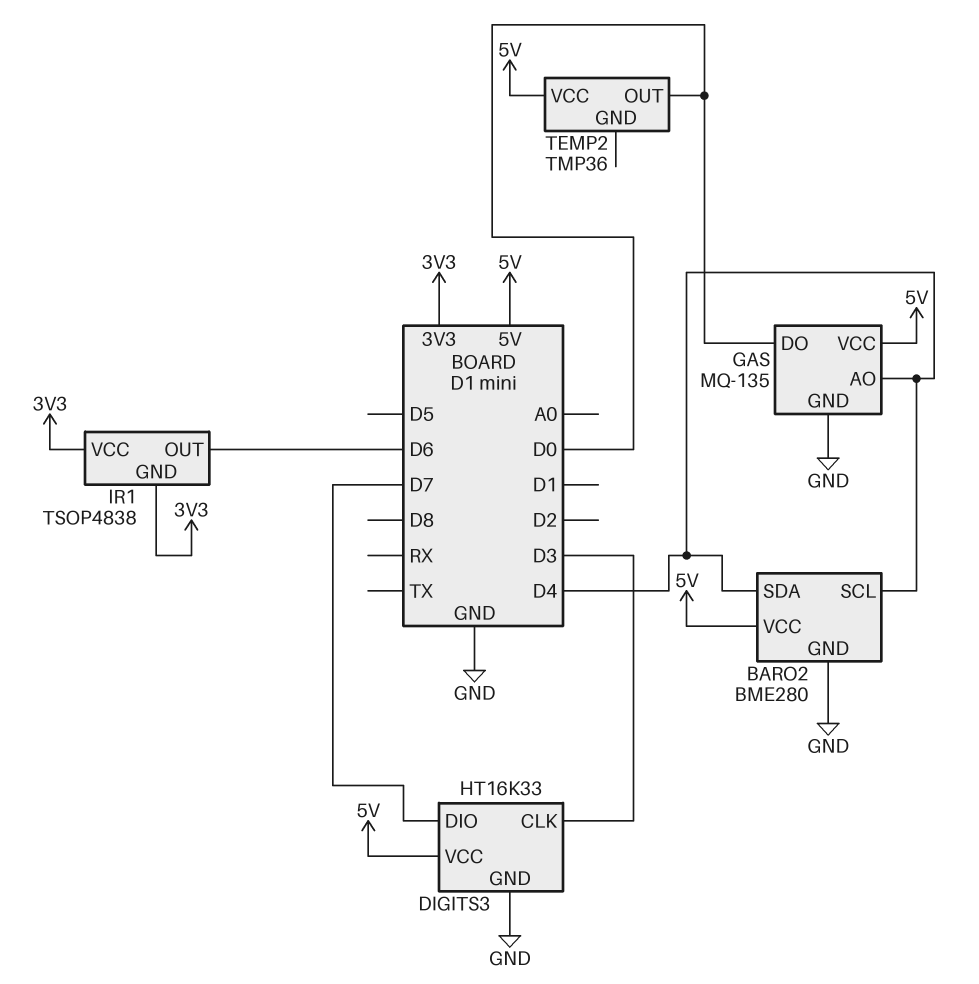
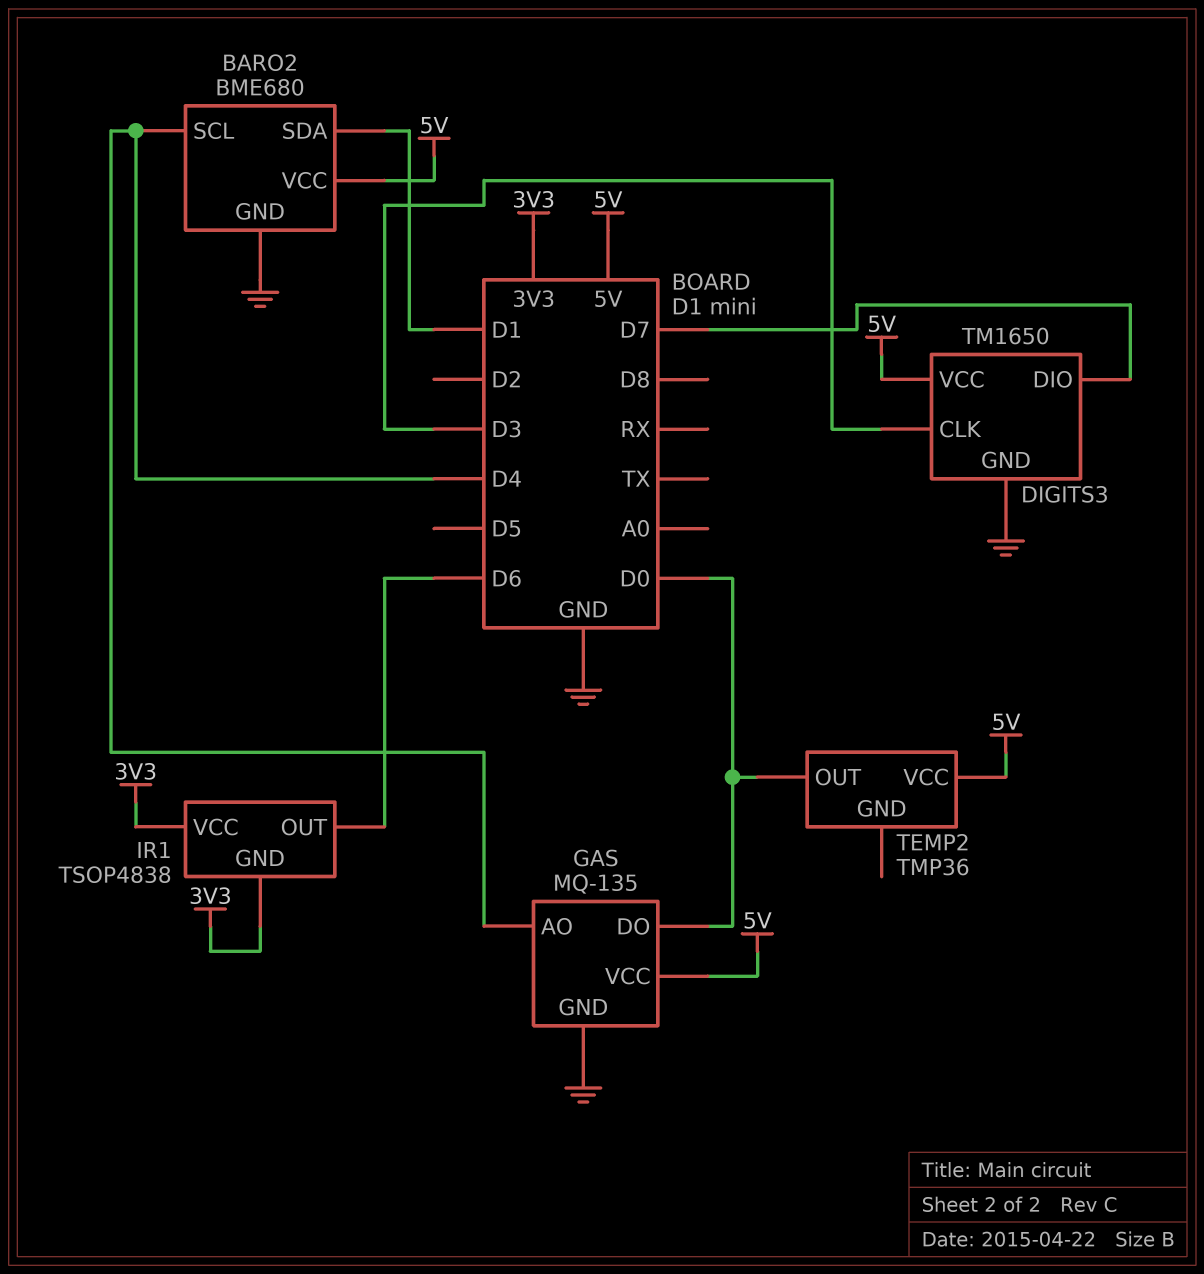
BARO2: BME280 -> BME680
BARO2 pin SDA: D4 -> D1
DIGITS3: HT16K33 -> TM1650

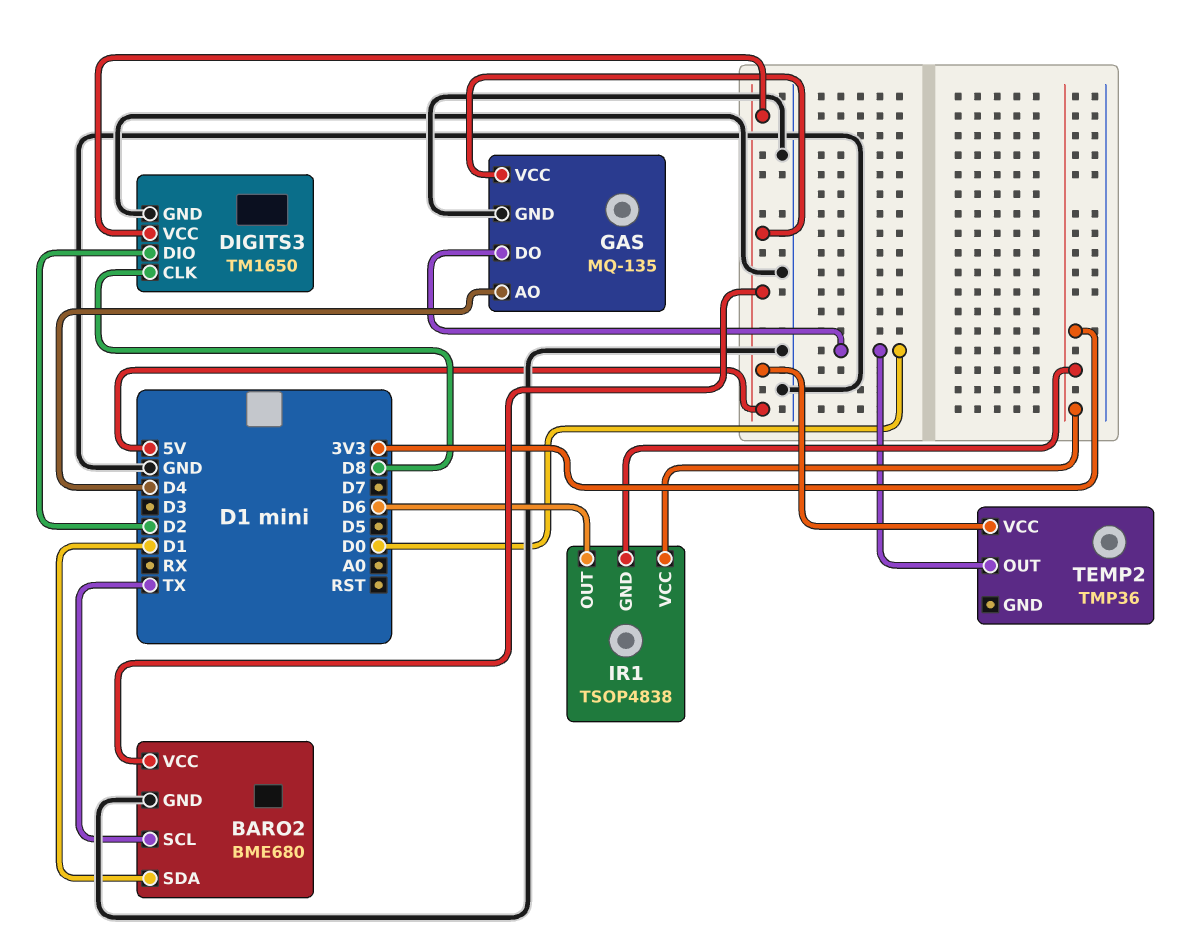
BARO2 pin SCL: D4 -> TX
DIGITS3 pin CLK: D3 -> D8
DIGITS3 pin DIO: D7 -> D2

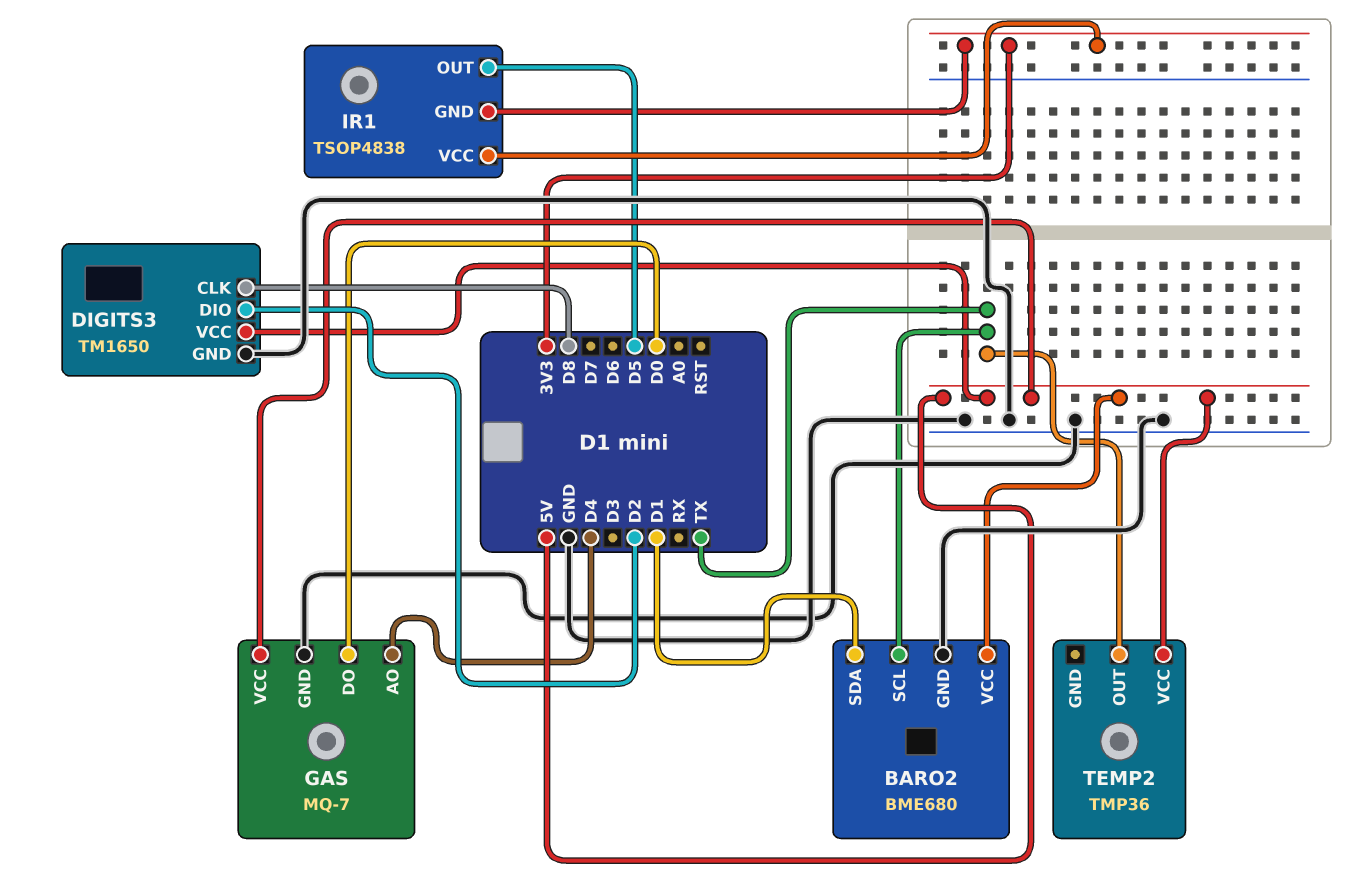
GAS: MQ-135 -> MQ-7
IR1 pin OUT: D6 -> D5
TEMP2 pin OUT: D0 -> TX

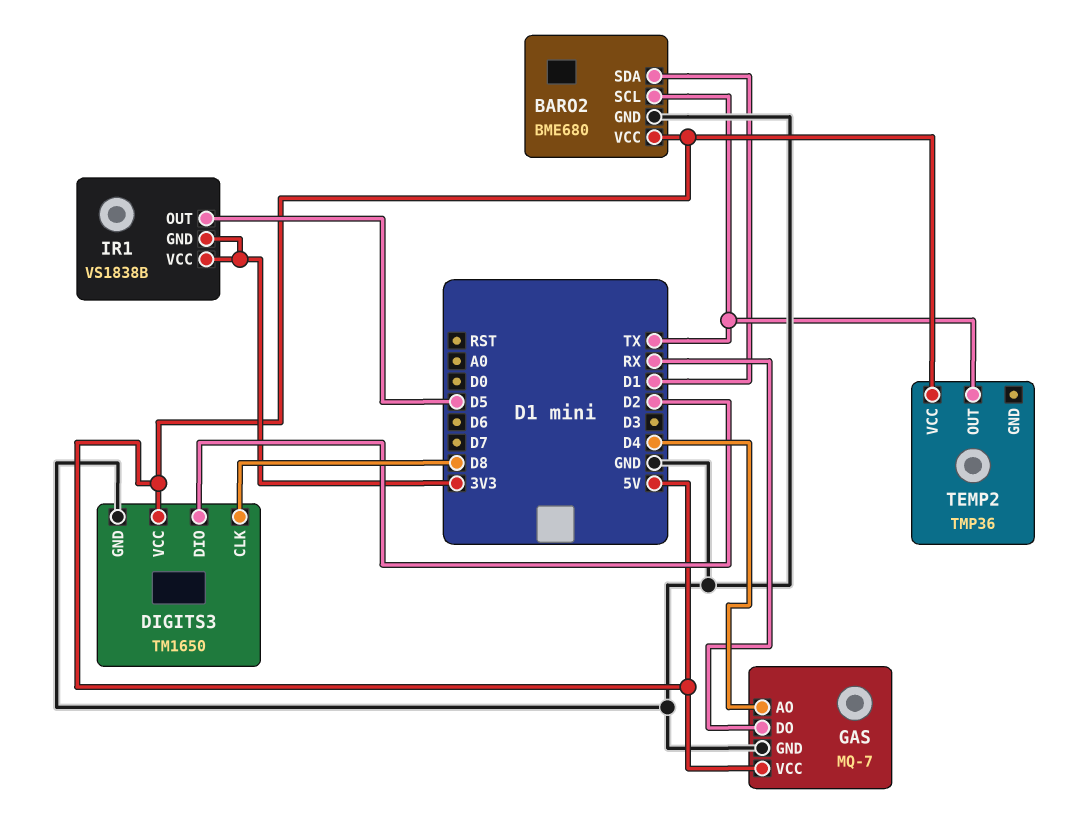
GAS pin DO: D0 -> RX
IR1: TSOP4838 -> VS1838B

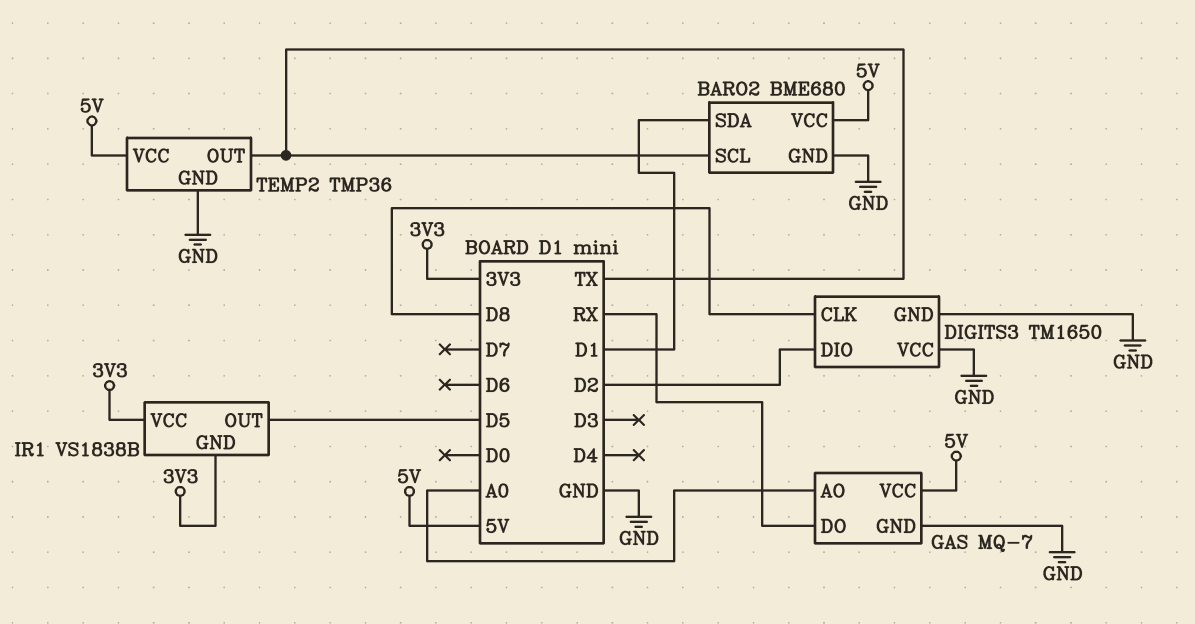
DIGITS3 pin VCC: 5V -> GND
GAS pin AO: D4 -> A0
TEMP2 pin GND: none -> GND

